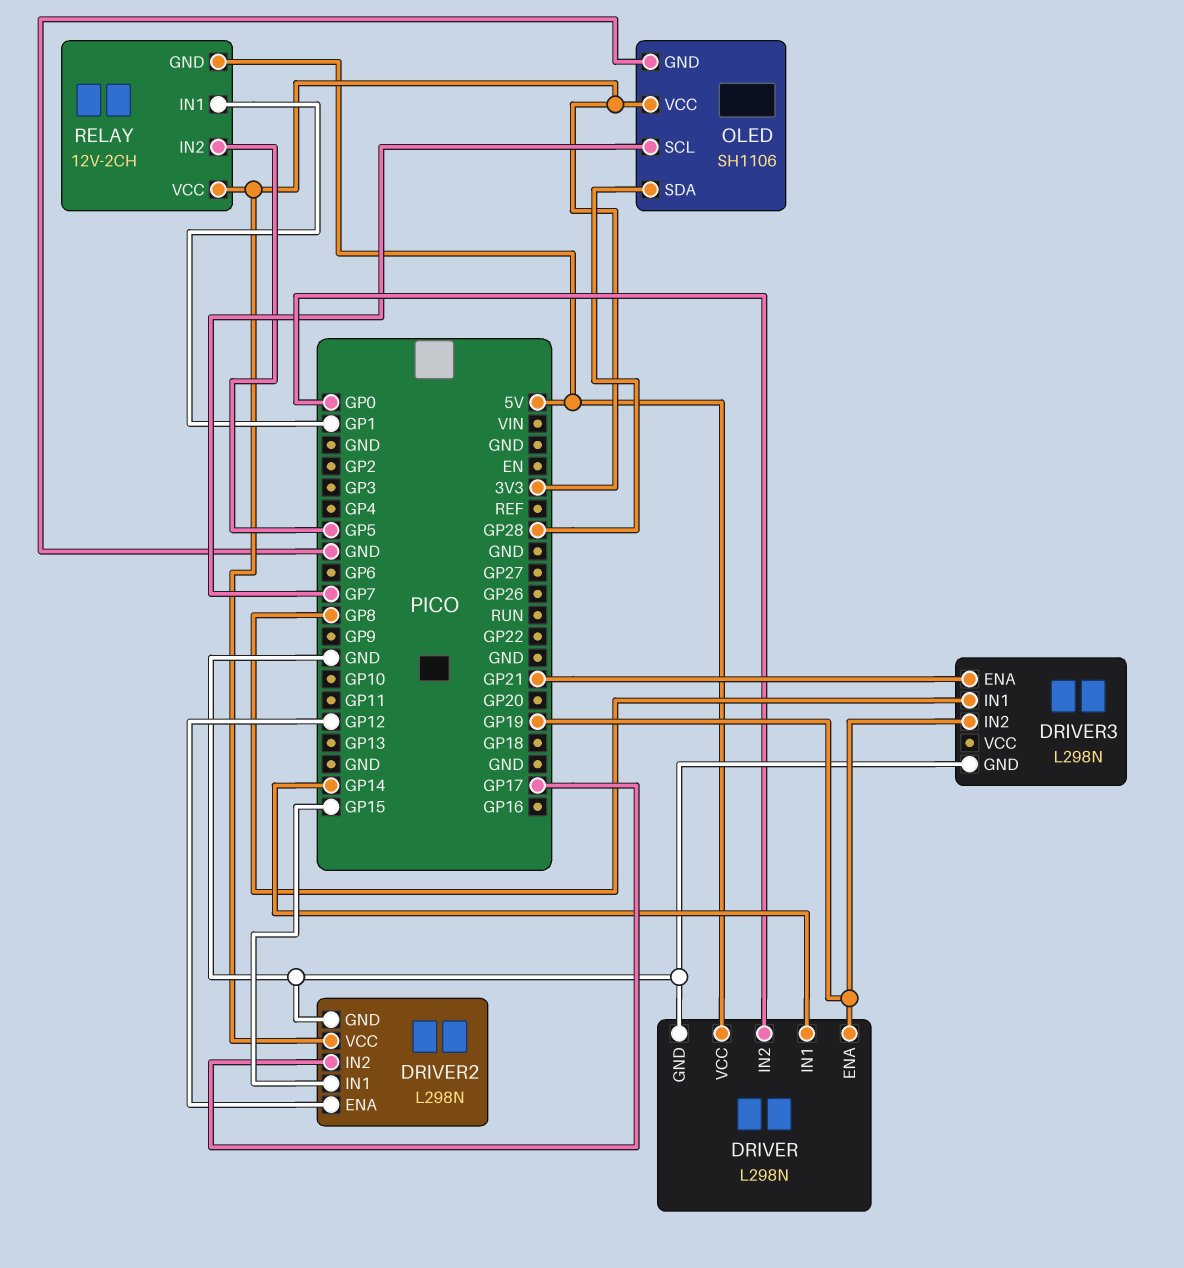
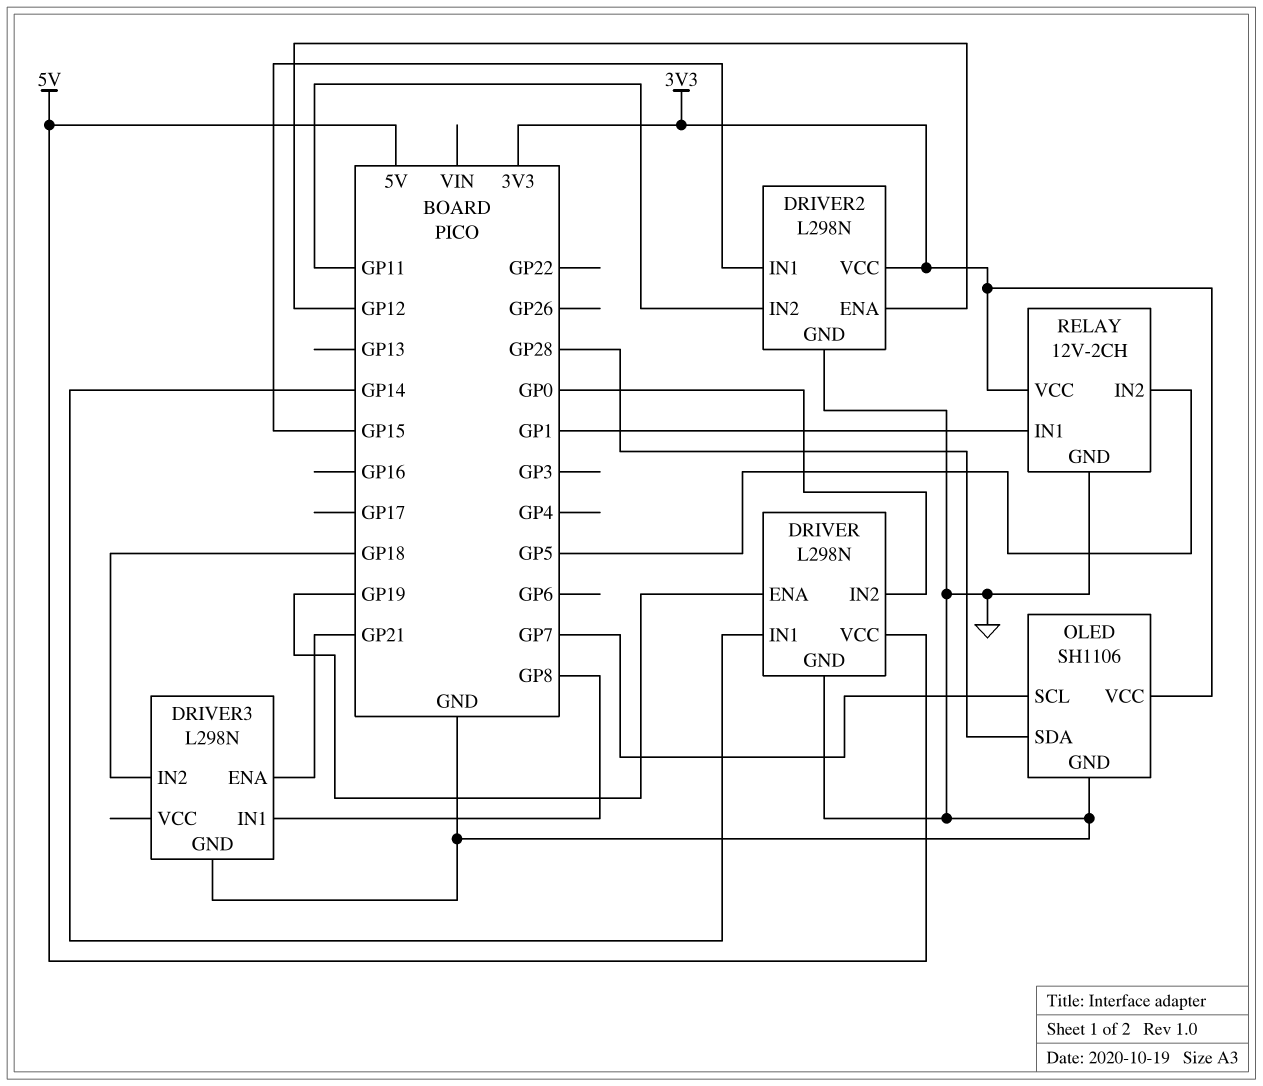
DRIVER2 pin IN2: GP17 -> GP11
DRIVER3 pin IN2: GP19 -> GP18
RELAY pin GND: 5V -> GND

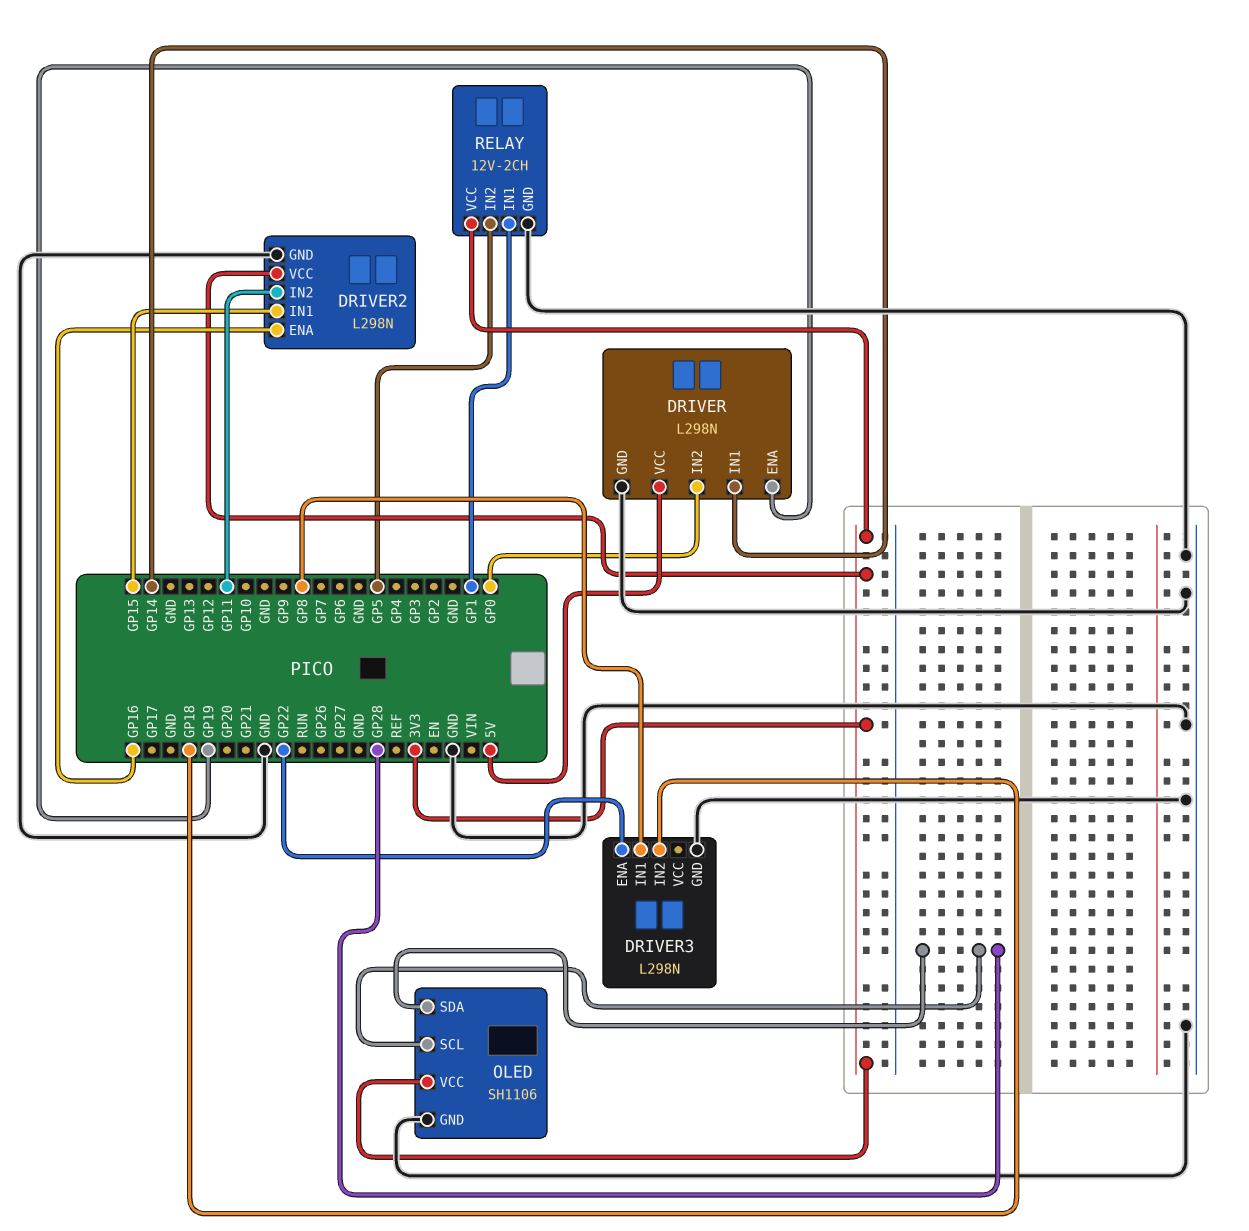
DRIVER2 pin ENA: GP12 -> GP16
DRIVER3 pin ENA: GP21 -> GP22
OLED pin SCL: GP7 -> GP28

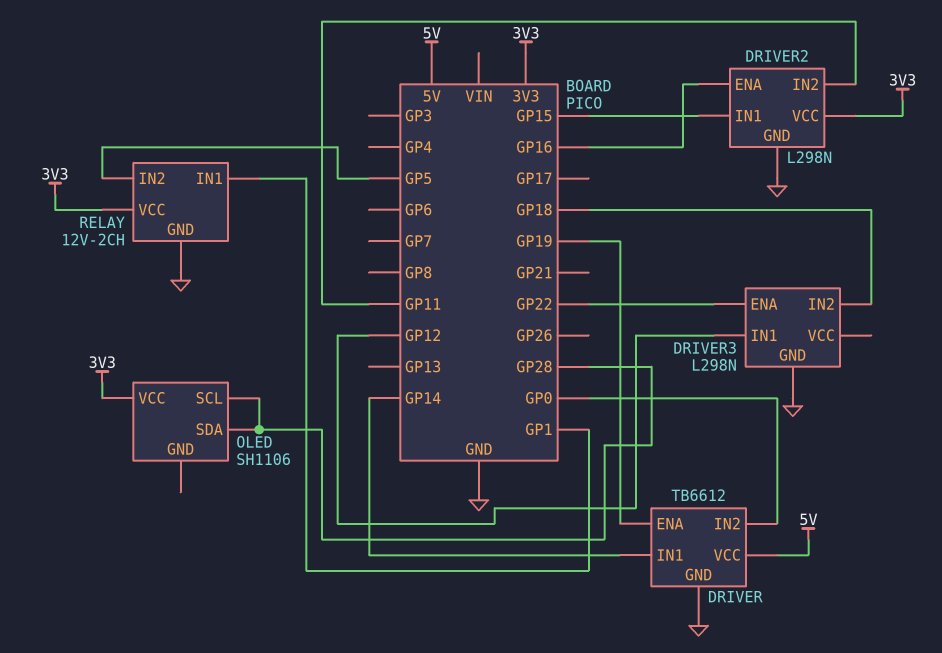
DRIVER: L298N -> TB6612
DRIVER3 pin IN1: GP8 -> GP12
OLED pin GND: GND -> none

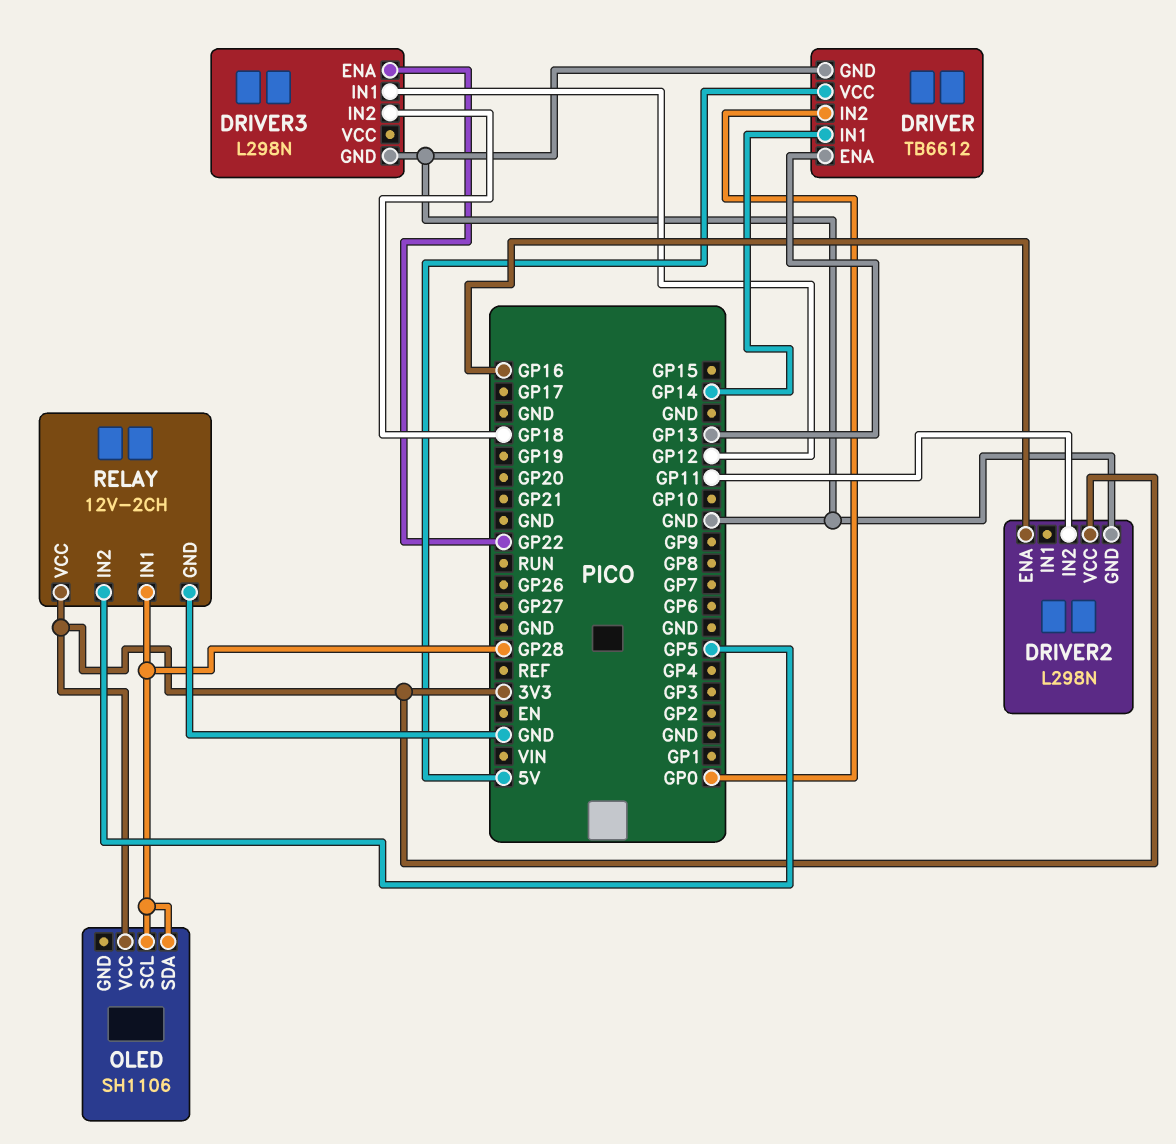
DRIVER pin ENA: GP19 -> GP13
DRIVER2 pin IN1: GP15 -> none
RELAY pin IN1: GP1 -> GP28

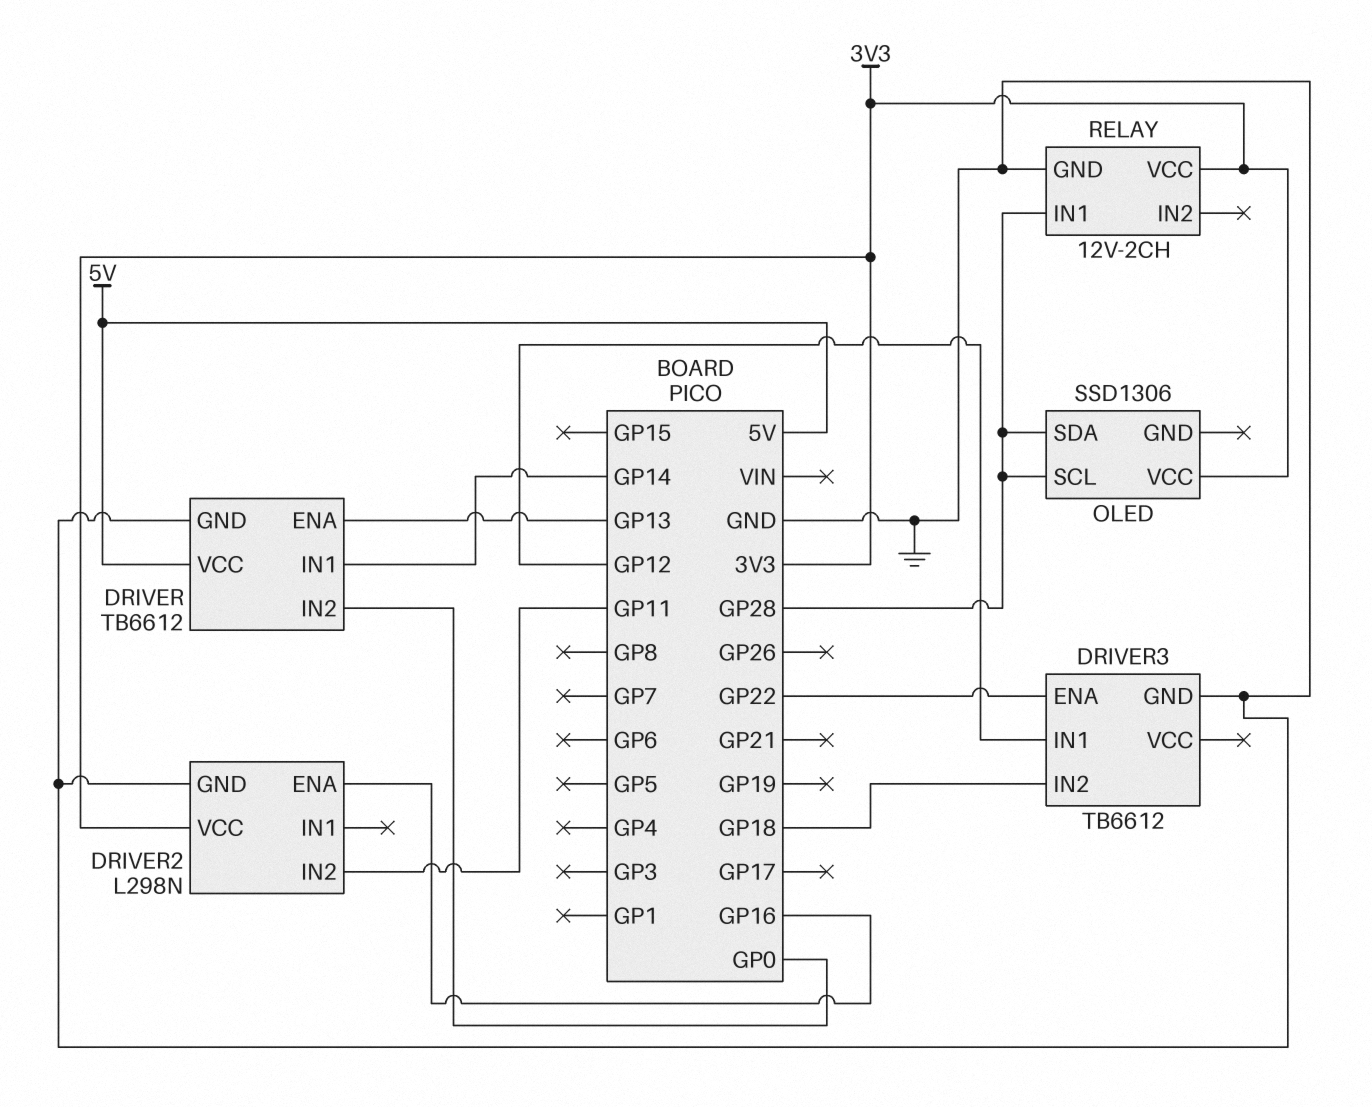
DRIVER3: L298N -> TB6612
OLED: SH1106 -> SSD1306
RELAY pin IN2: GP5 -> none

